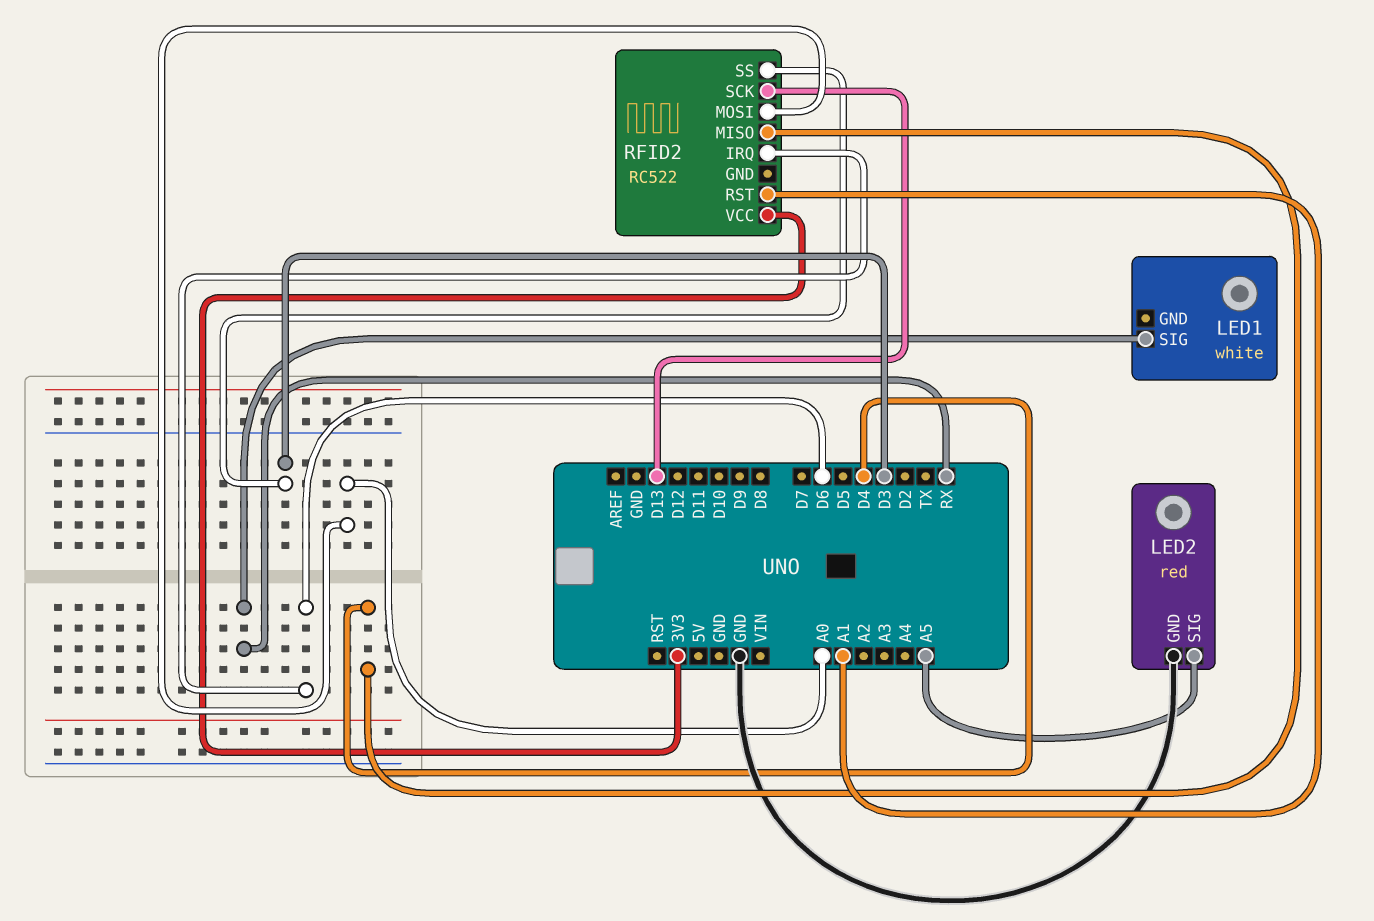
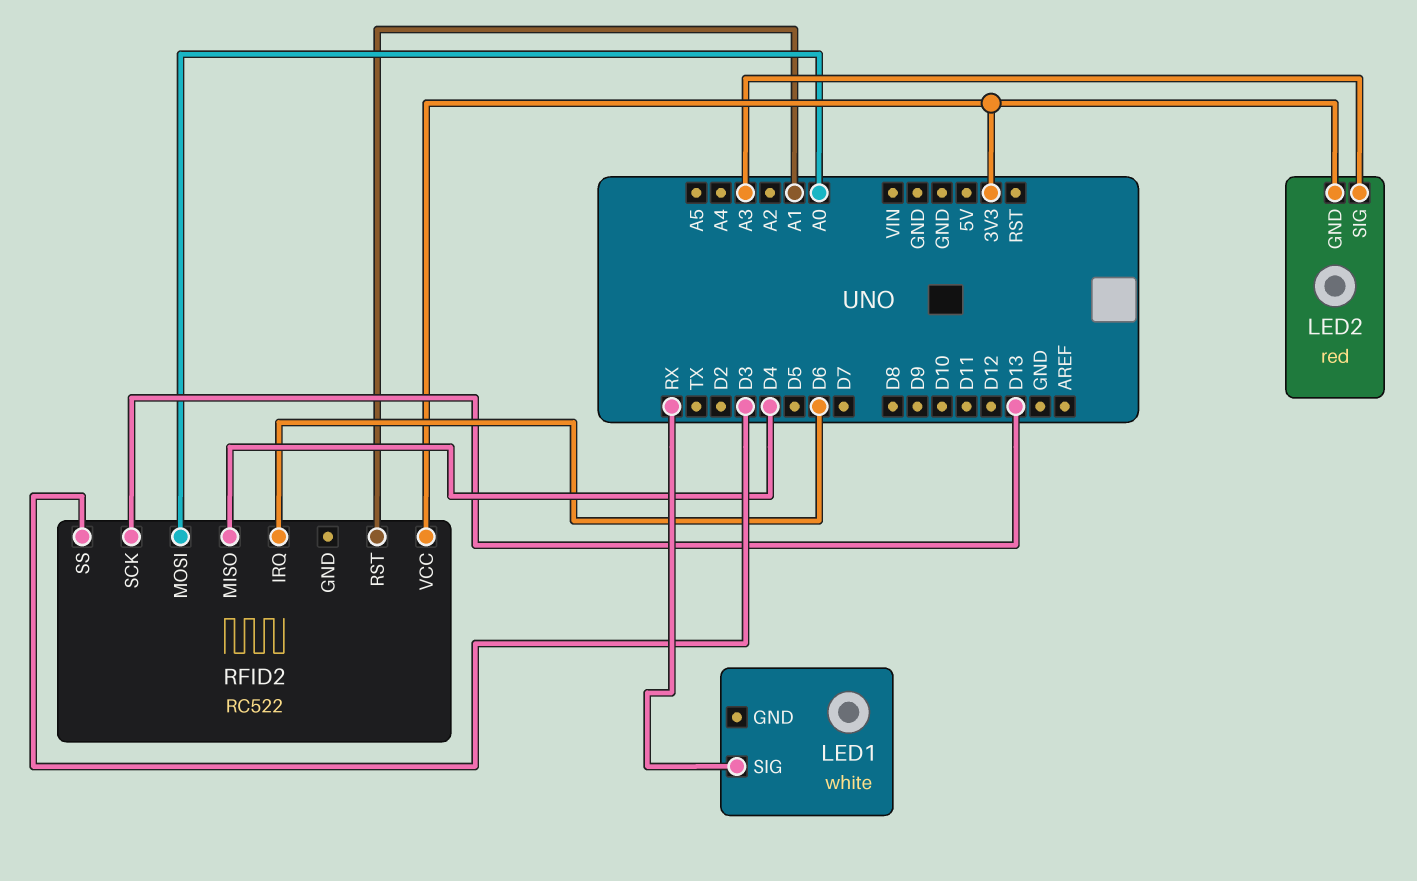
LED2 pin GND: GND -> 3V3
LED2 pin SIG: A5 -> A3

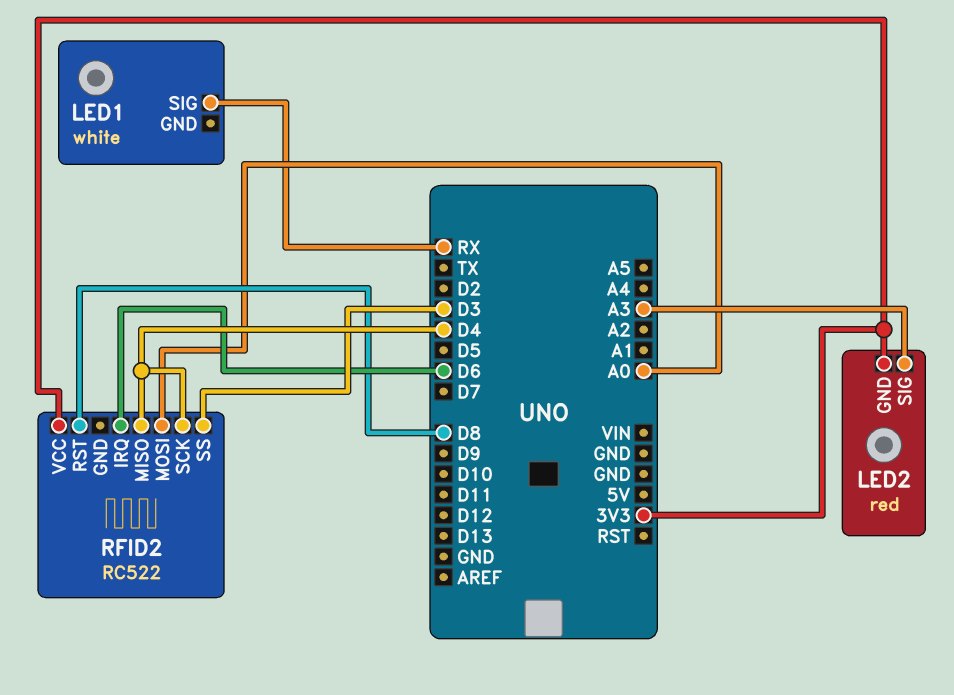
RFID2 pin RST: A1 -> D8
RFID2 pin SCK: D13 -> D4

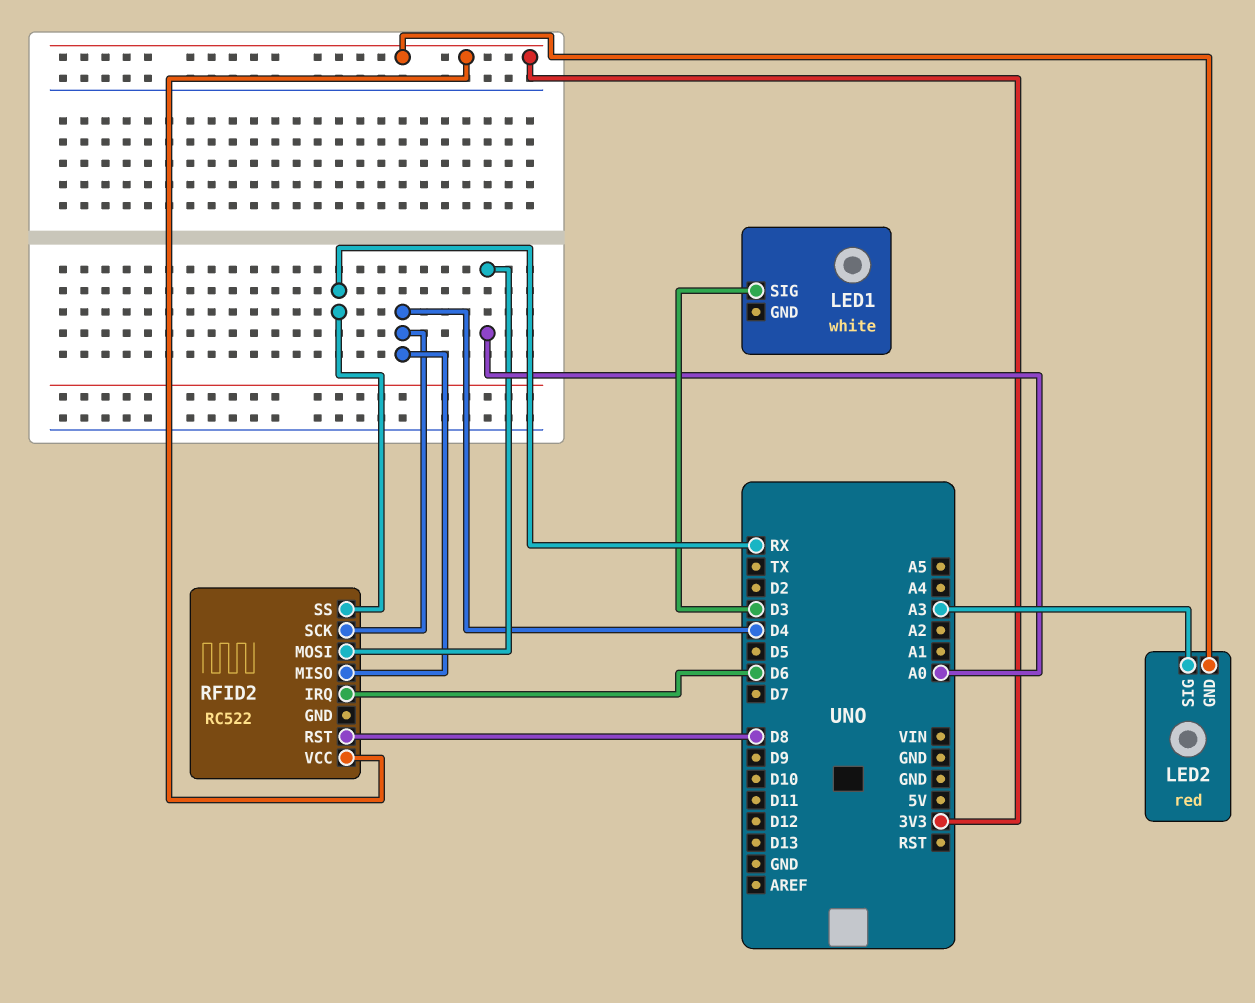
LED1 pin SIG: RX -> D3
RFID2 pin SS: D3 -> RX

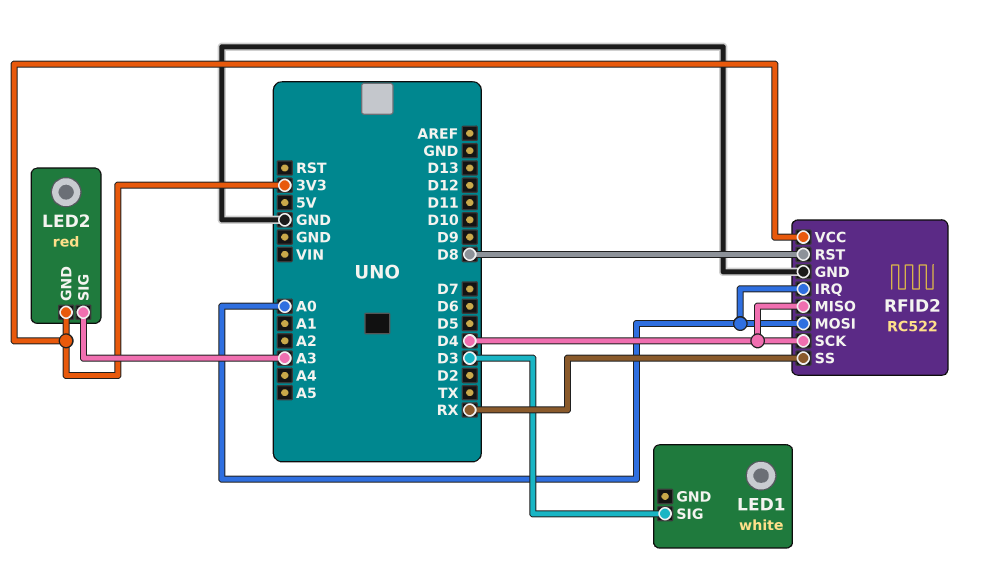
RFID2 pin GND: none -> GND
RFID2 pin IRQ: D6 -> A0

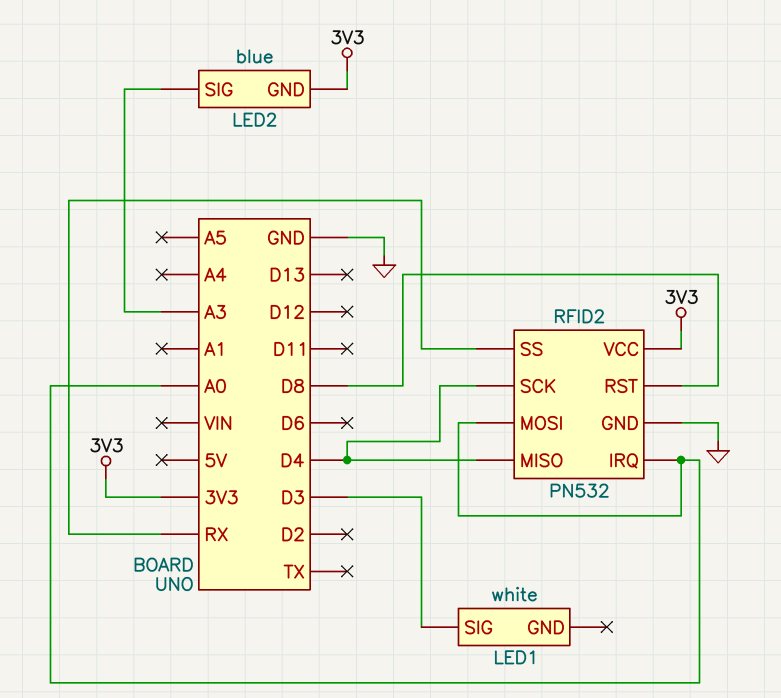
LED2: red -> blue
RFID2: RC522 -> PN532

